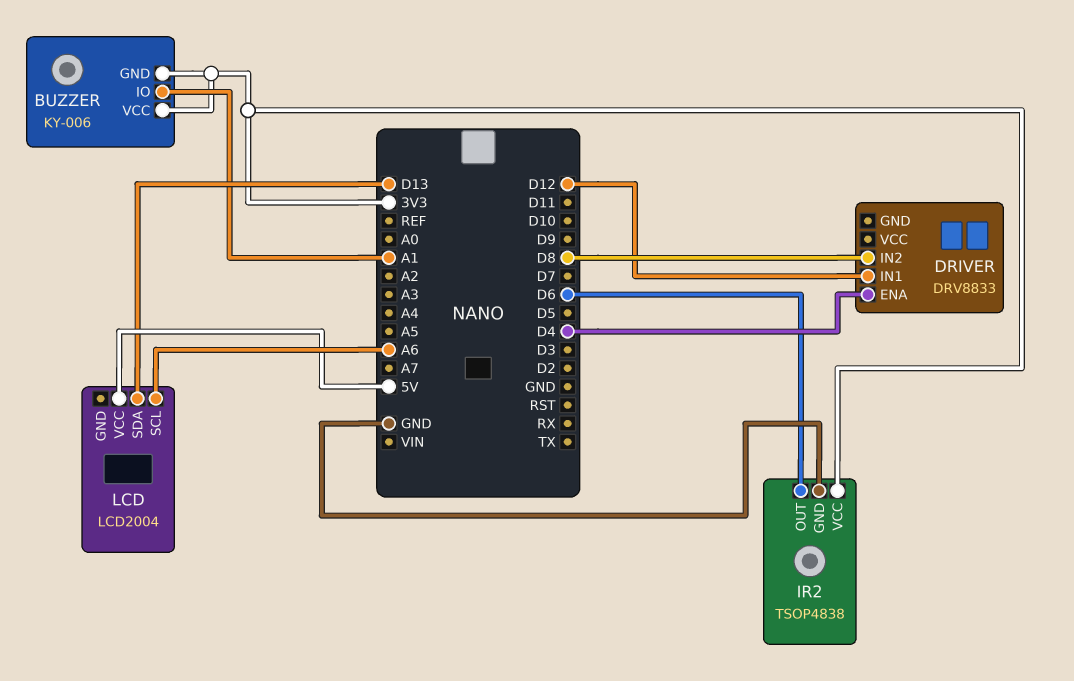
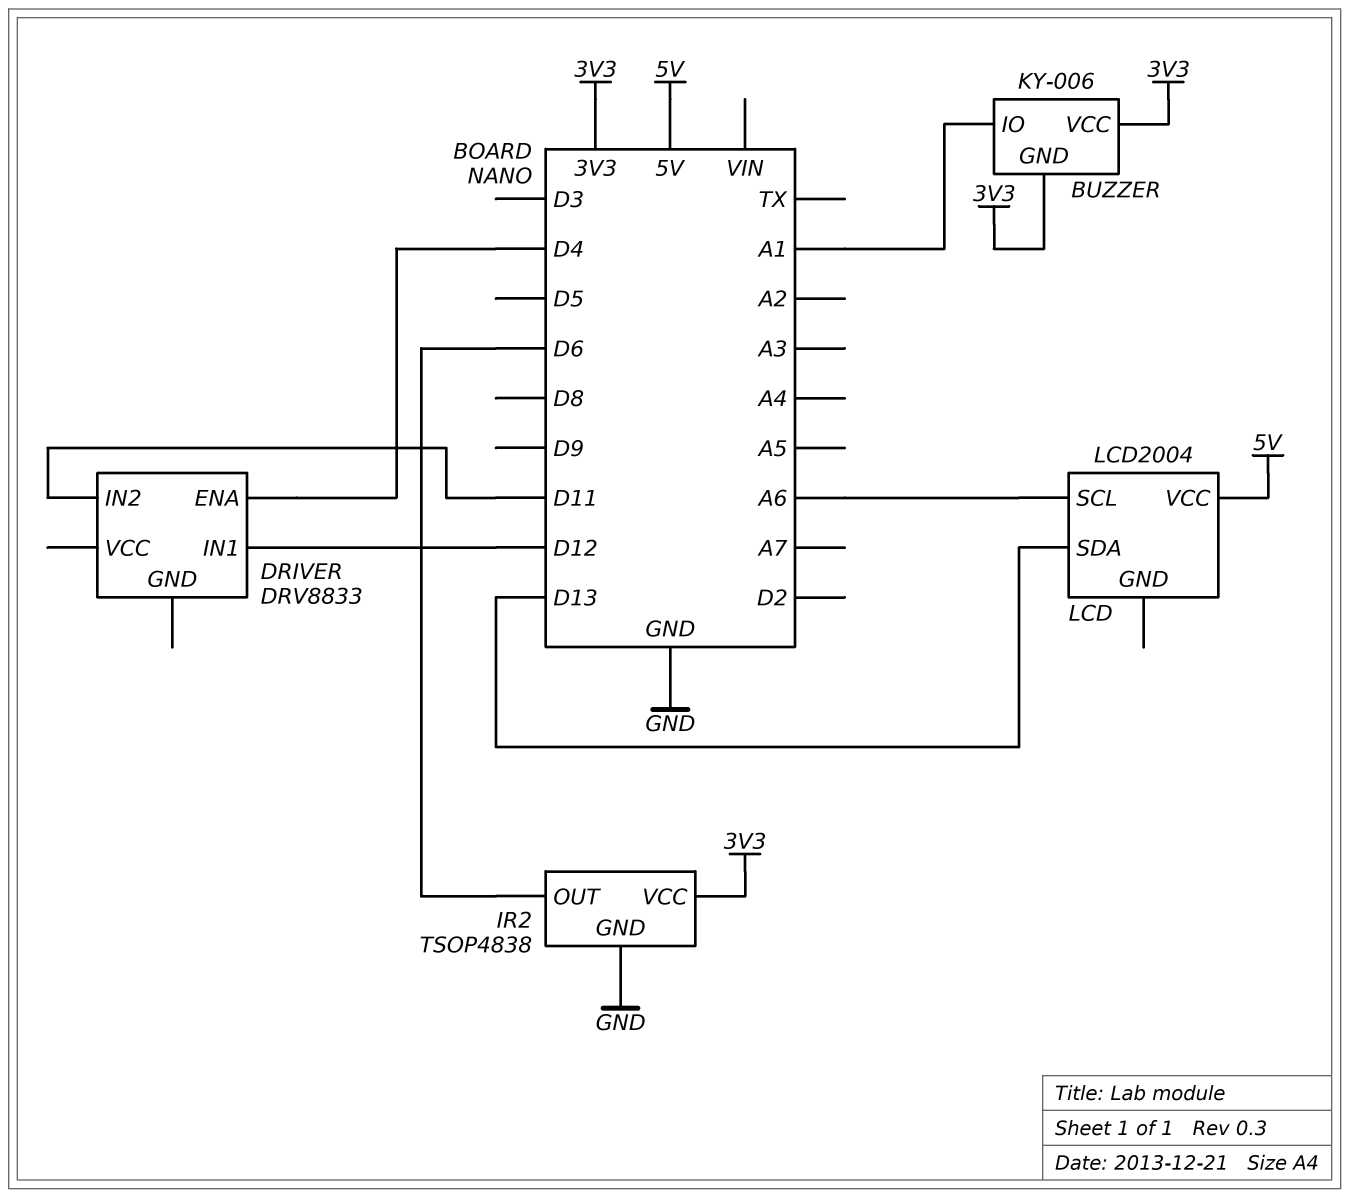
DRIVER pin IN2: D8 -> D11

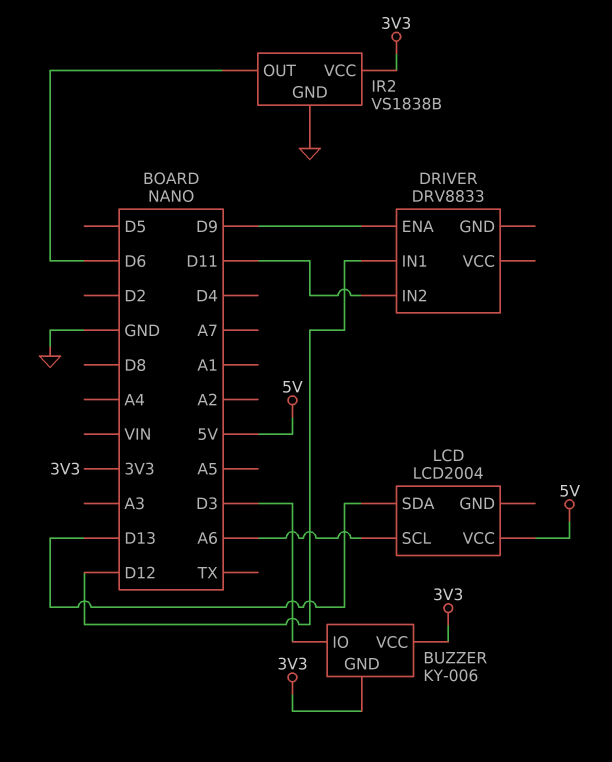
BUZZER pin IO: A1 -> D3
DRIVER pin ENA: D4 -> D9
IR2: TSOP4838 -> VS1838B

